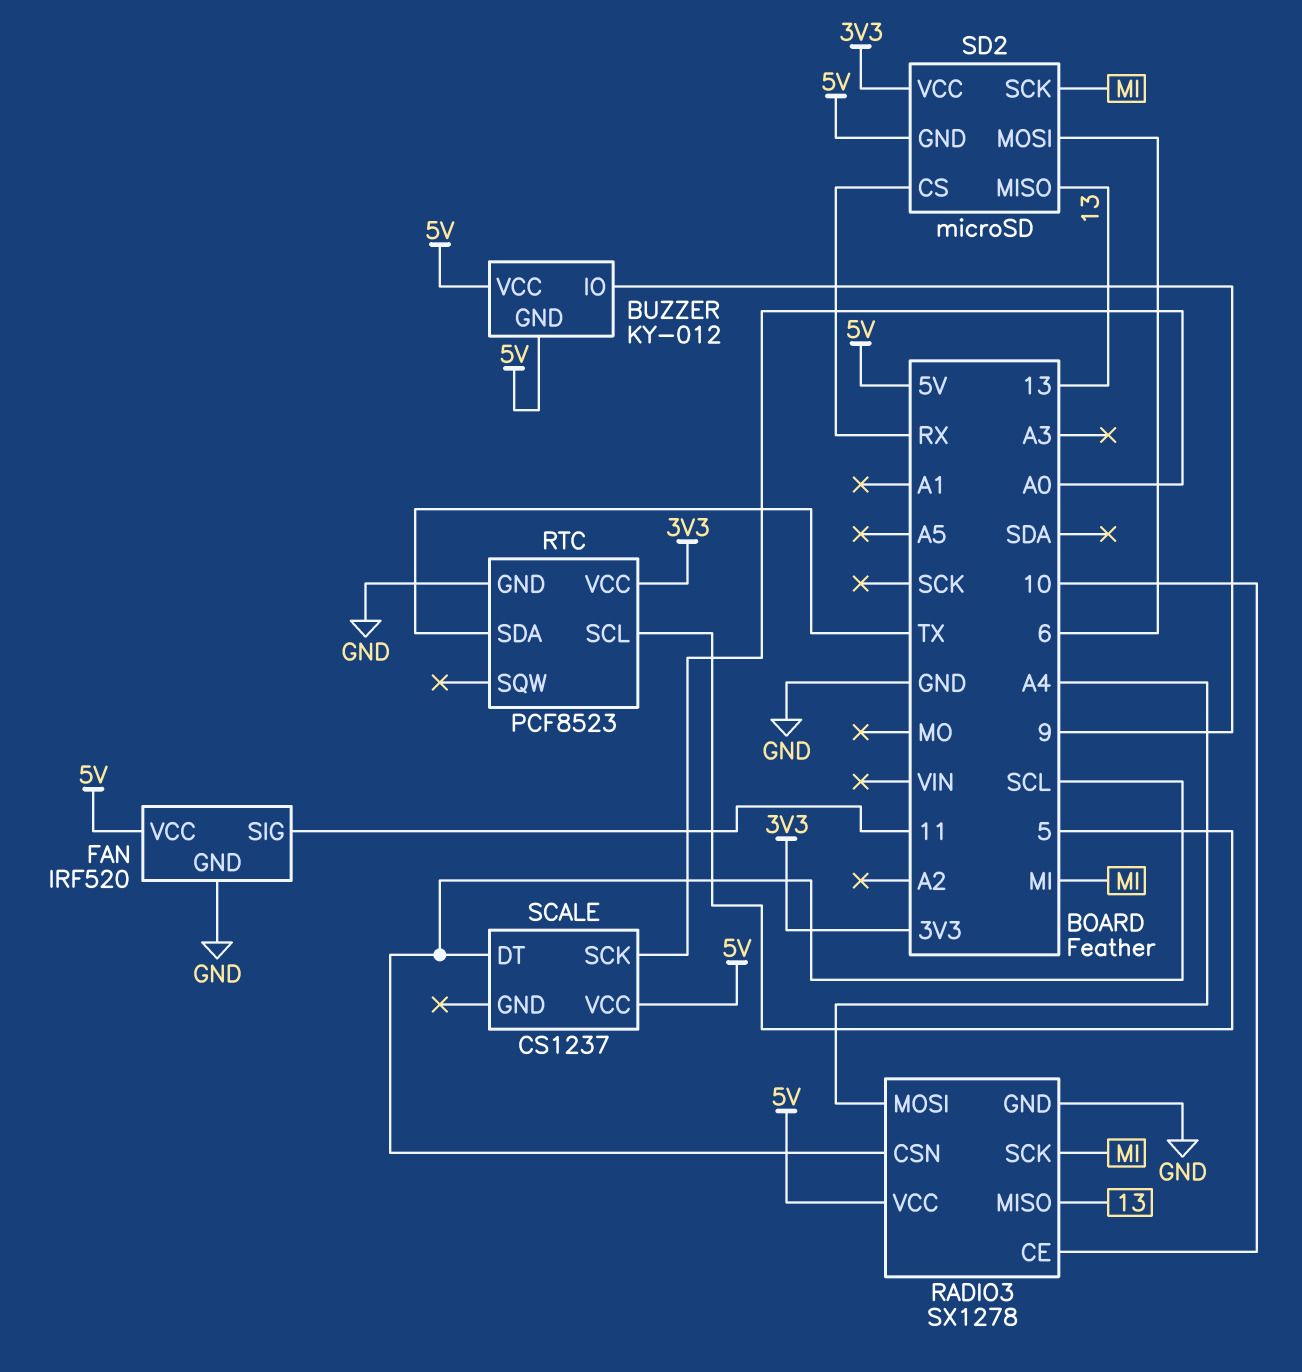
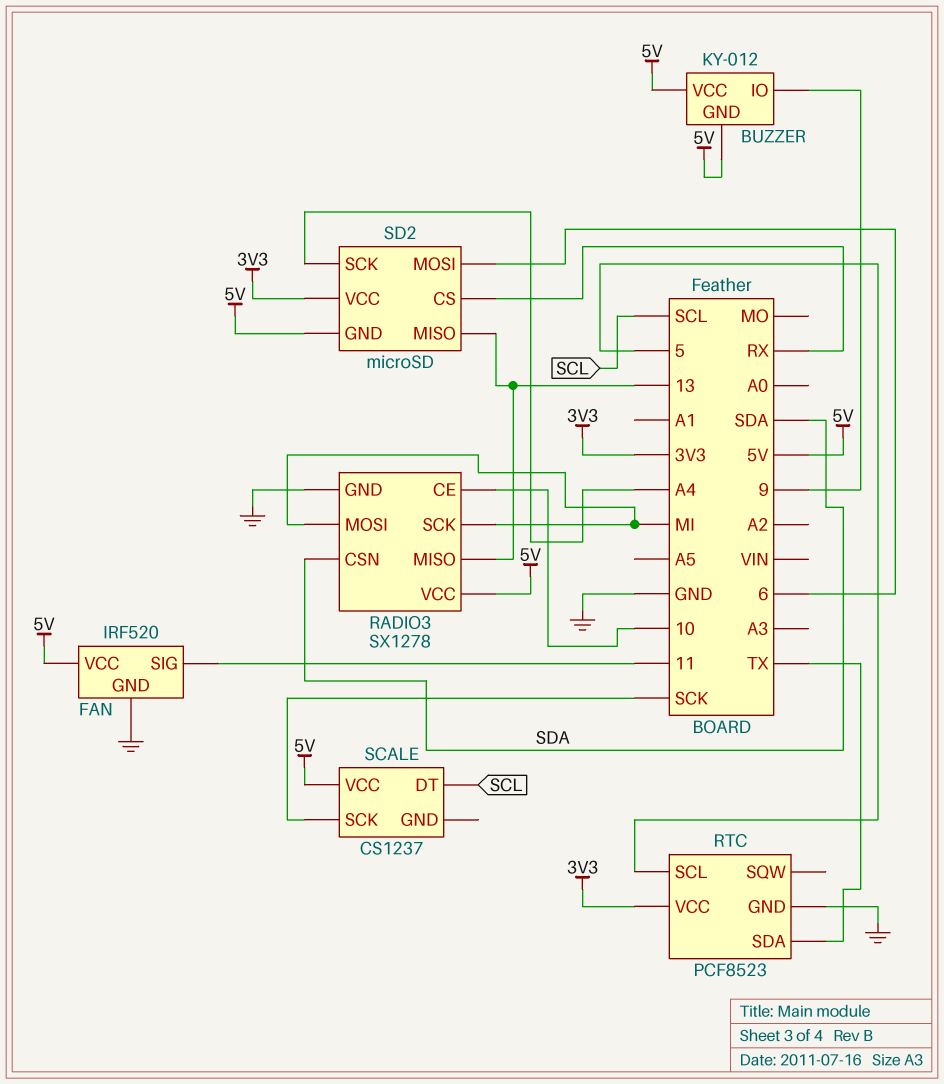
RADIO3 pin CSN: SCL -> SDA
RADIO3 pin MOSI: A4 -> MI
SCALE pin SCK: A0 -> SCK
SD2 pin SCK: MI -> A4

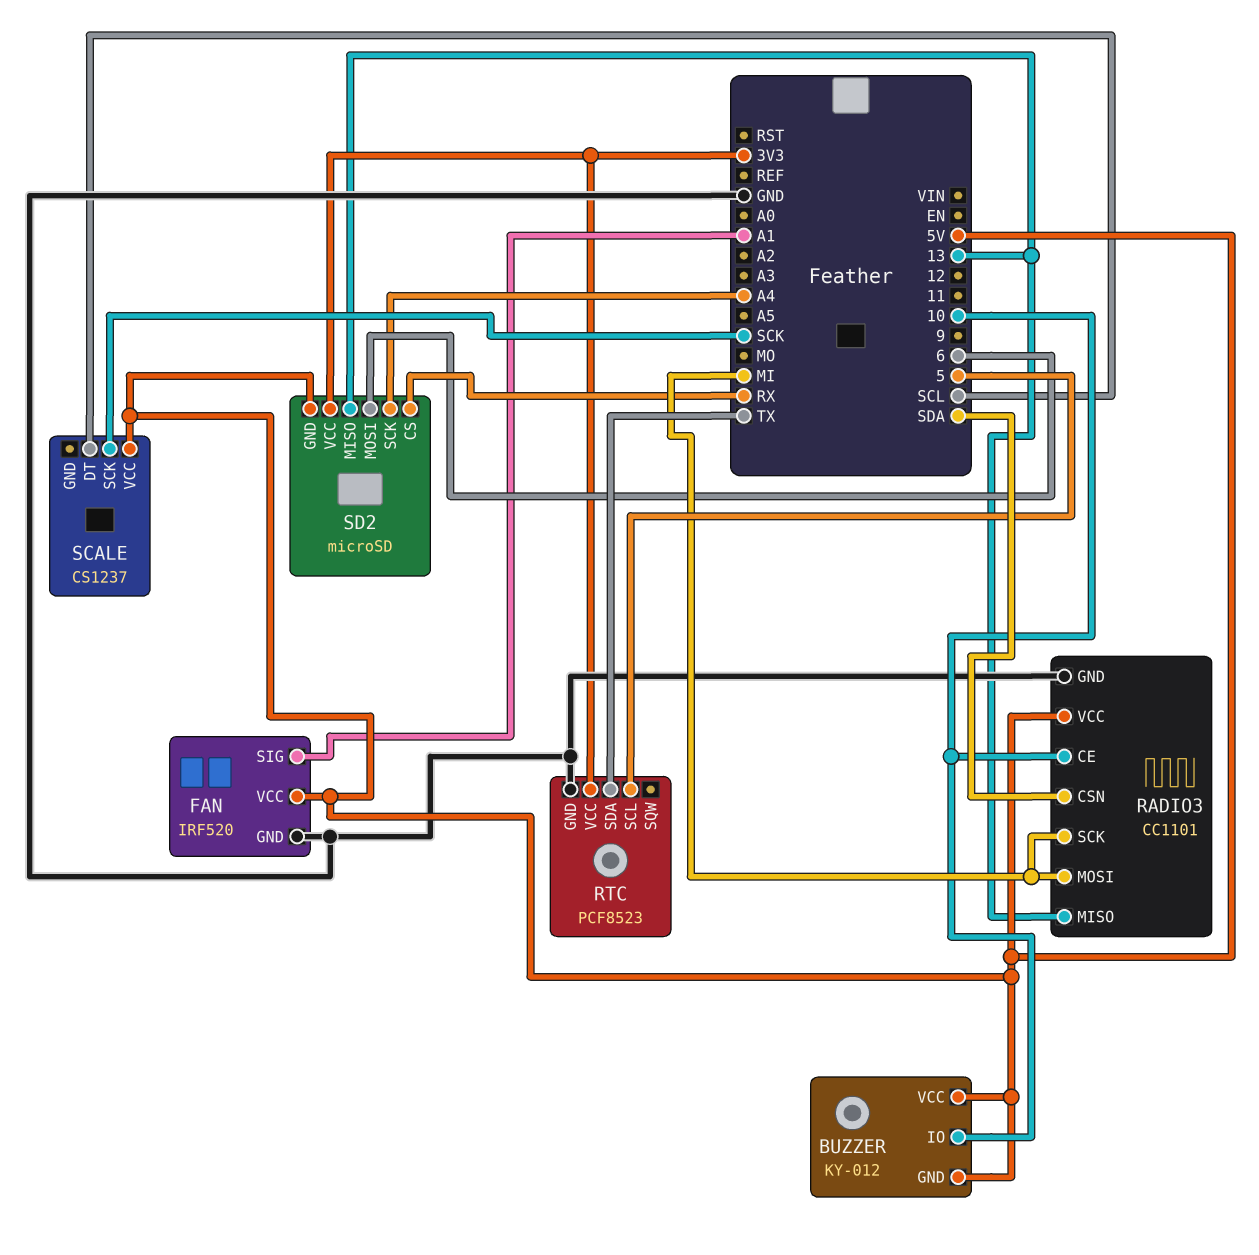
BUZZER pin IO: 9 -> 10
FAN pin SIG: 11 -> A1
RADIO3: SX1278 -> CC1101

